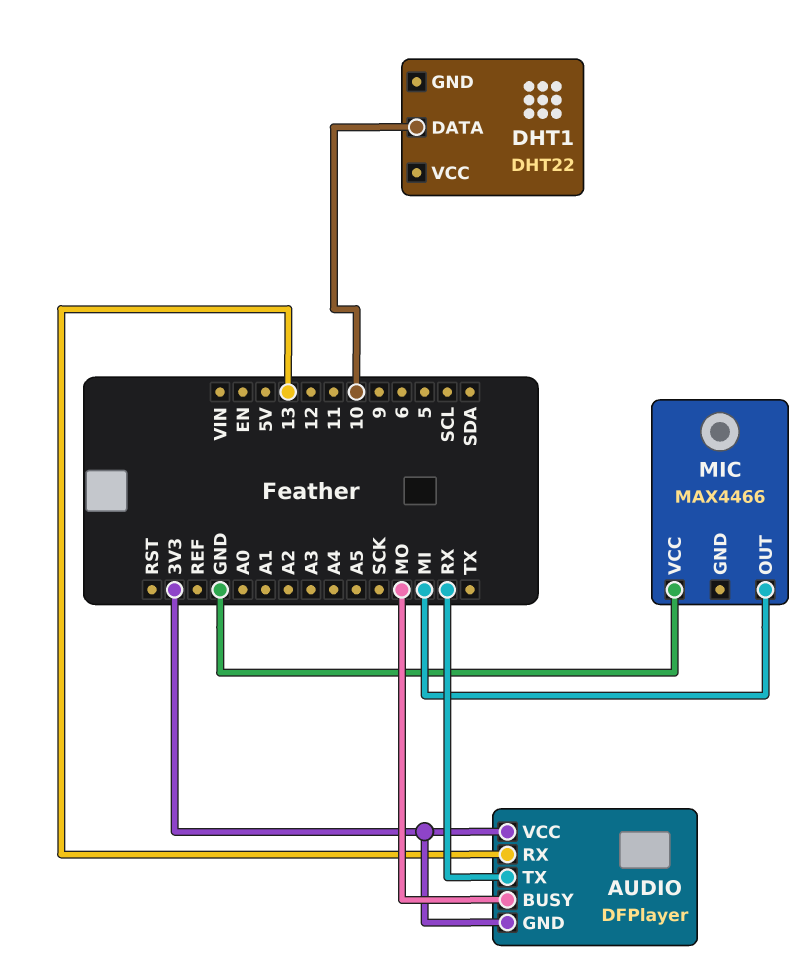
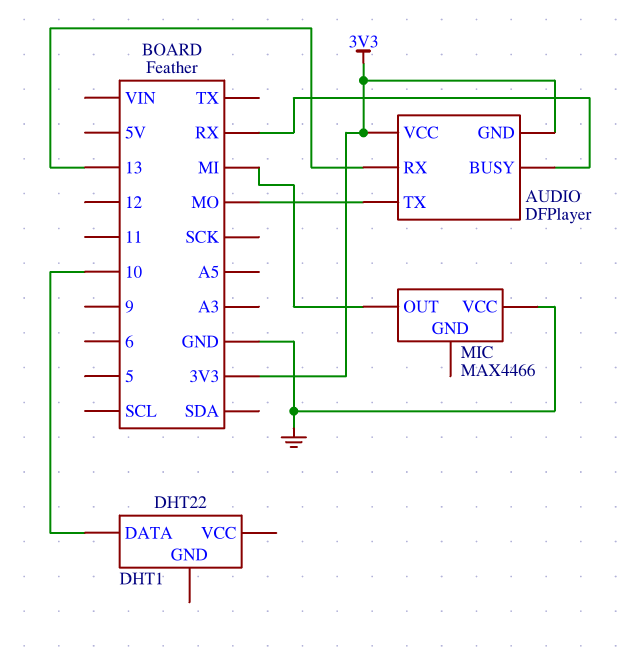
AUDIO pin BUSY: MO -> RX
AUDIO pin TX: RX -> MO

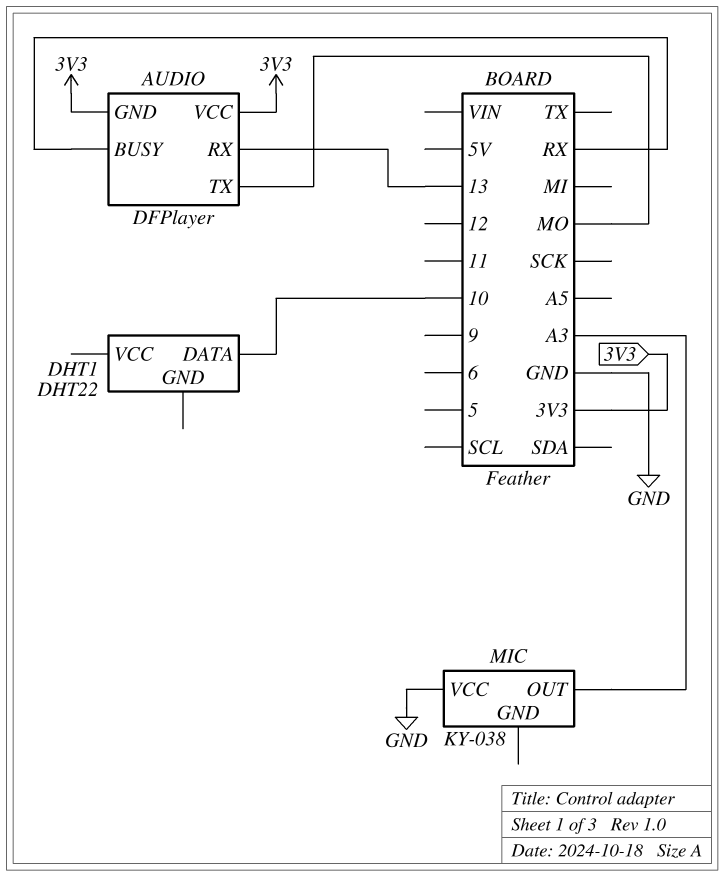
MIC: MAX4466 -> KY-038
MIC pin OUT: MI -> A3

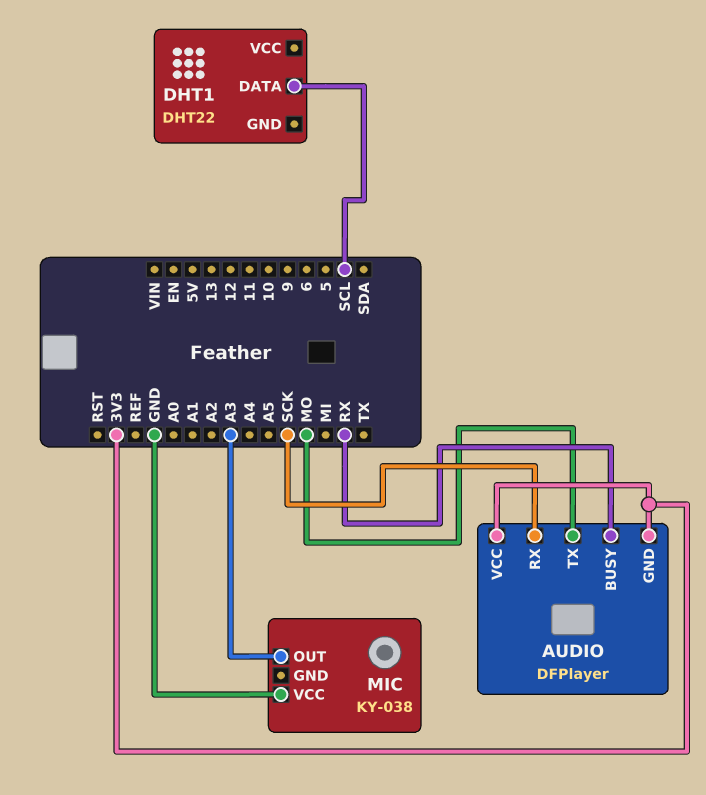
AUDIO pin RX: 13 -> SCK
DHT1 pin DATA: 10 -> SCL

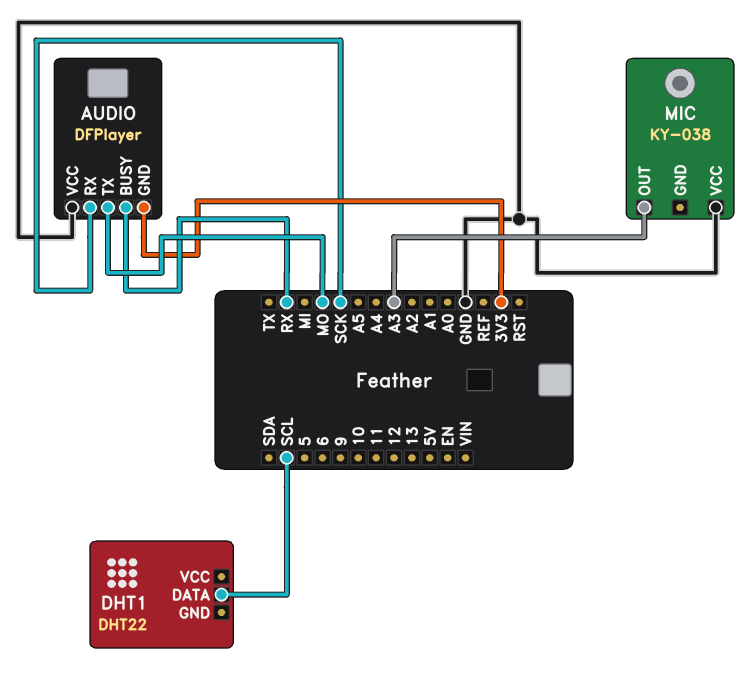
AUDIO pin VCC: 3V3 -> GND

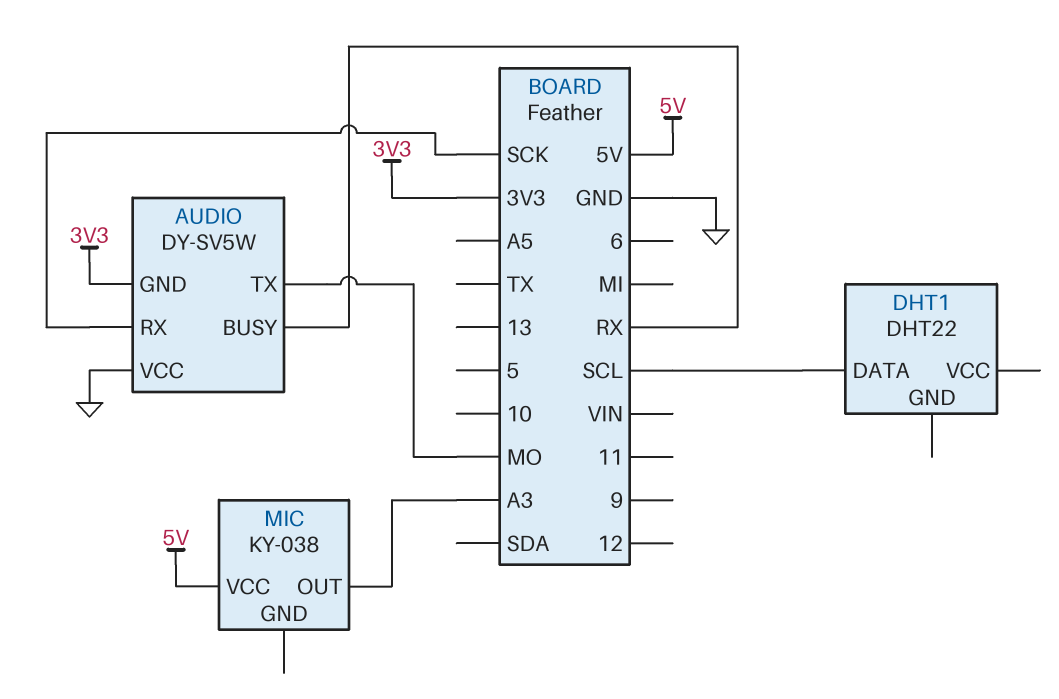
AUDIO: DFPlayer -> DY-SV5W
MIC pin VCC: GND -> 5V

